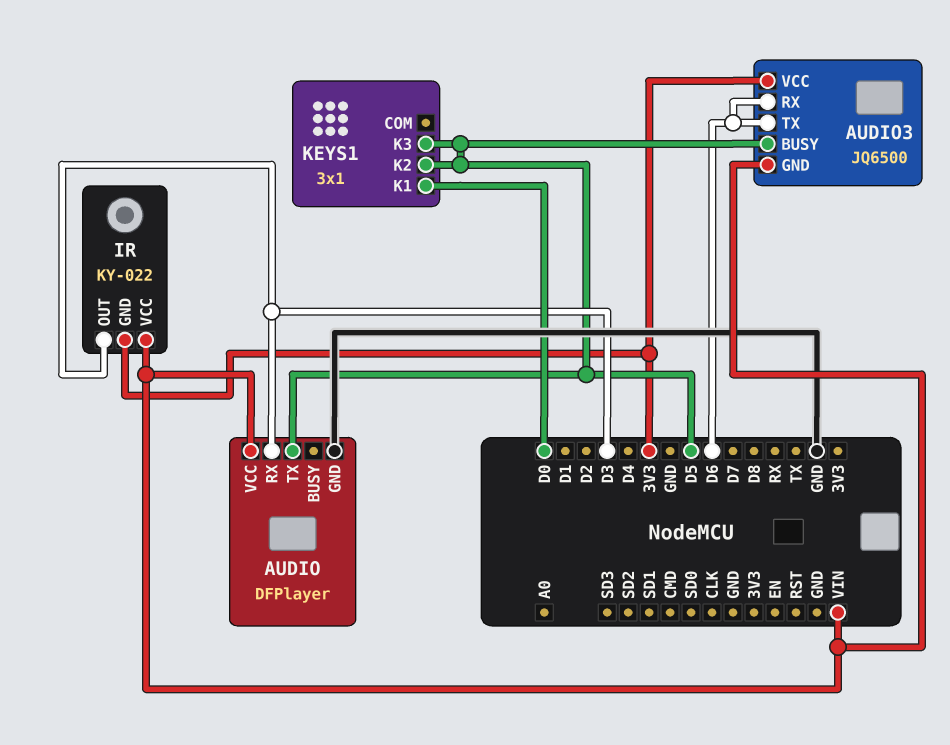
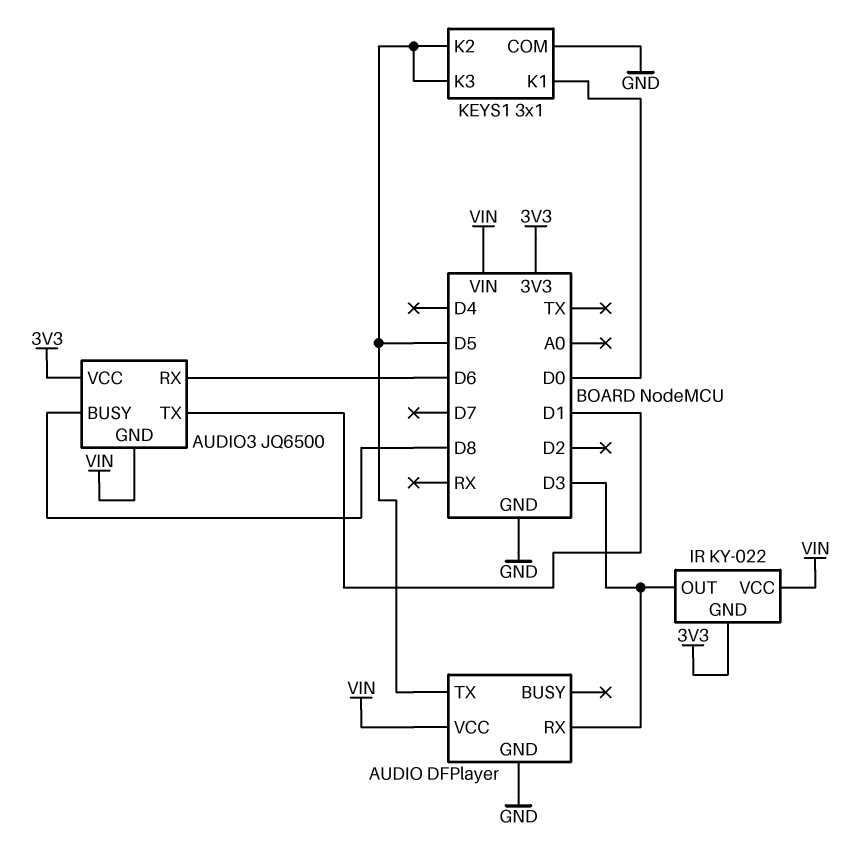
AUDIO3 pin BUSY: D5 -> D8
AUDIO3 pin TX: D6 -> D1
KEYS1 pin COM: none -> GND

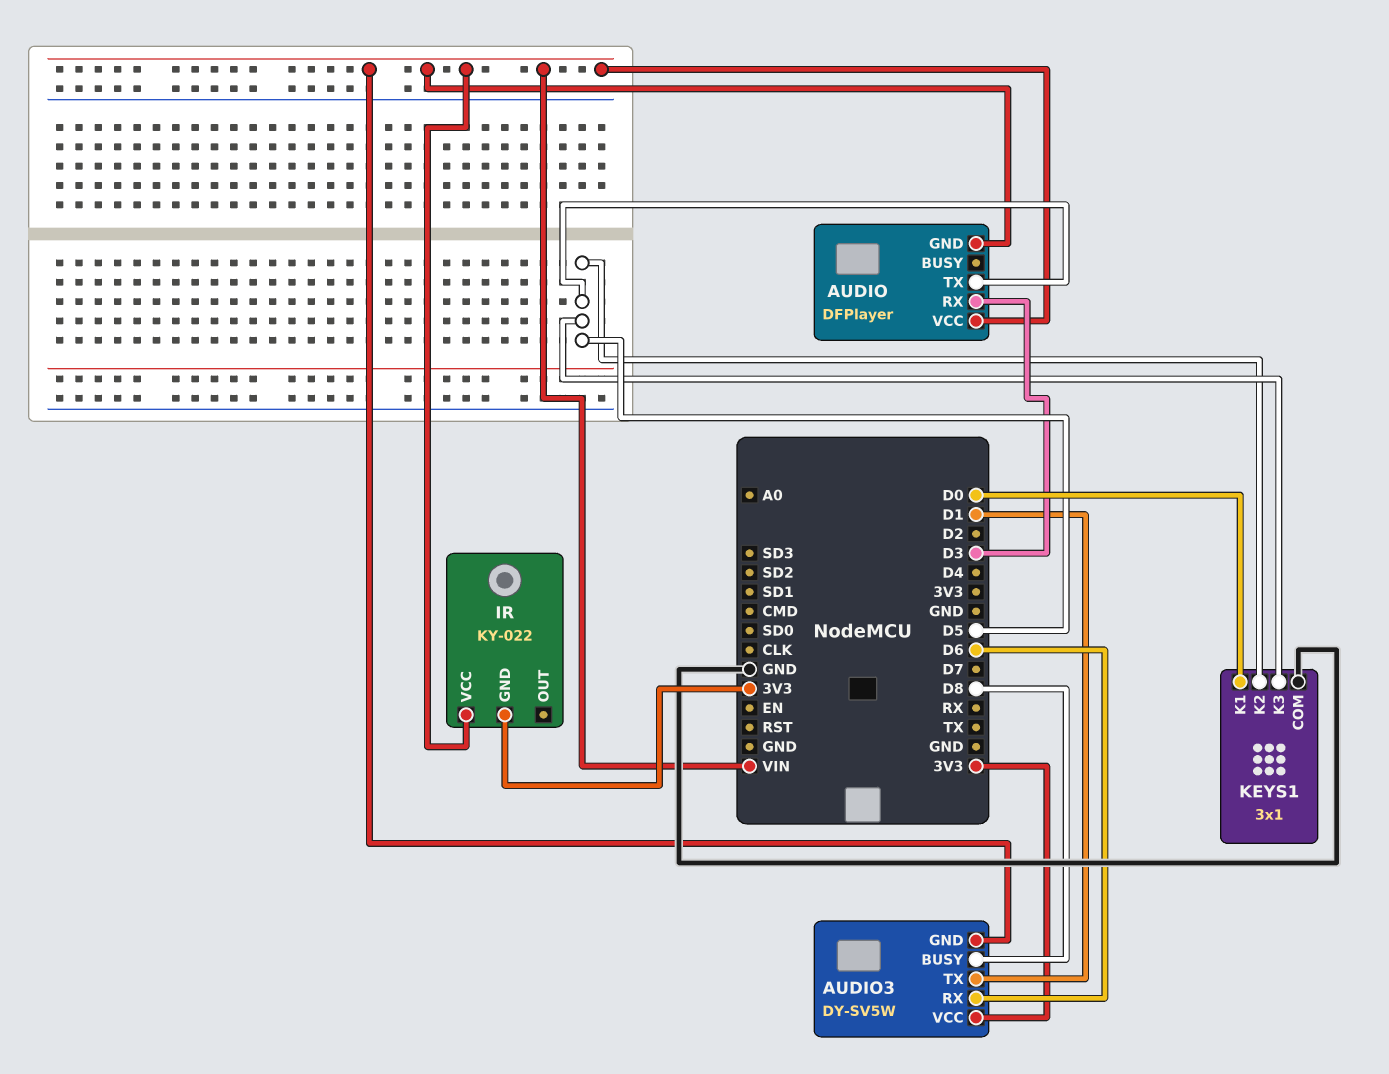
AUDIO pin GND: GND -> VIN
AUDIO3: JQ6500 -> DY-SV5W
IR pin OUT: D3 -> none

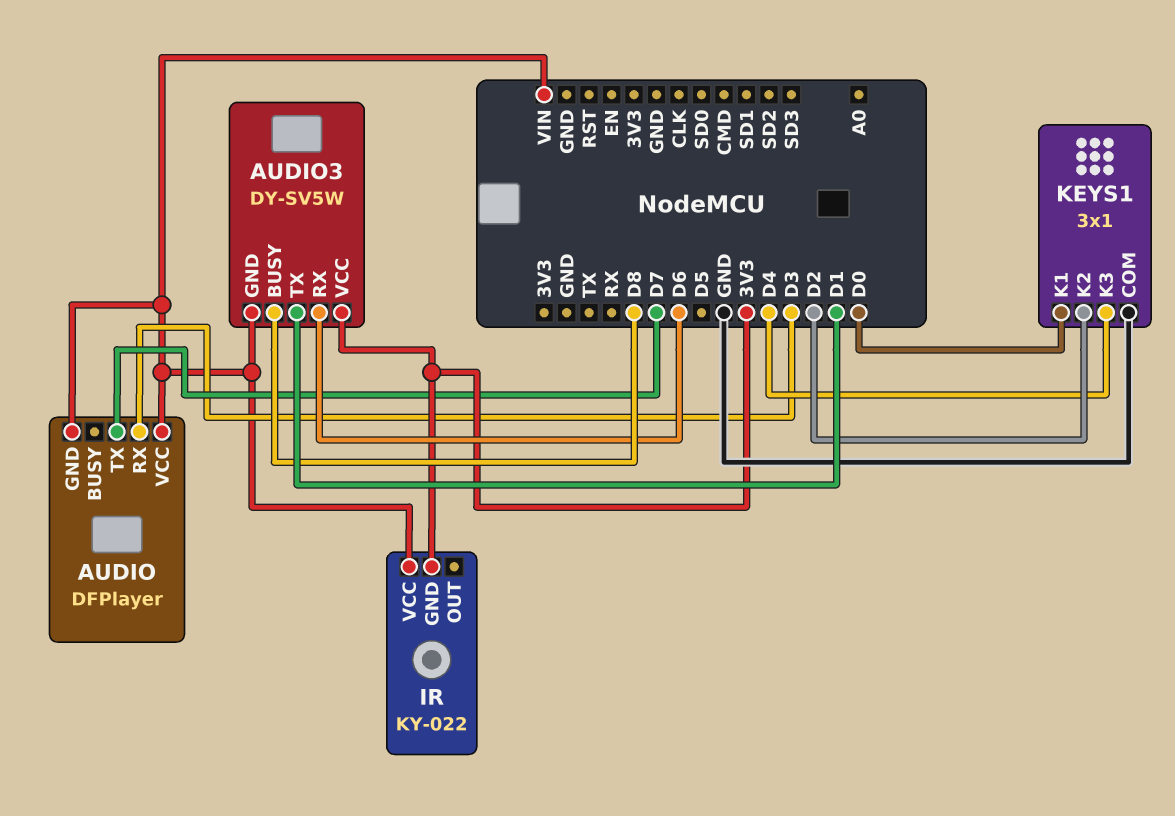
AUDIO pin TX: D5 -> D7
KEYS1 pin K2: D5 -> D2
KEYS1 pin K3: D5 -> D4

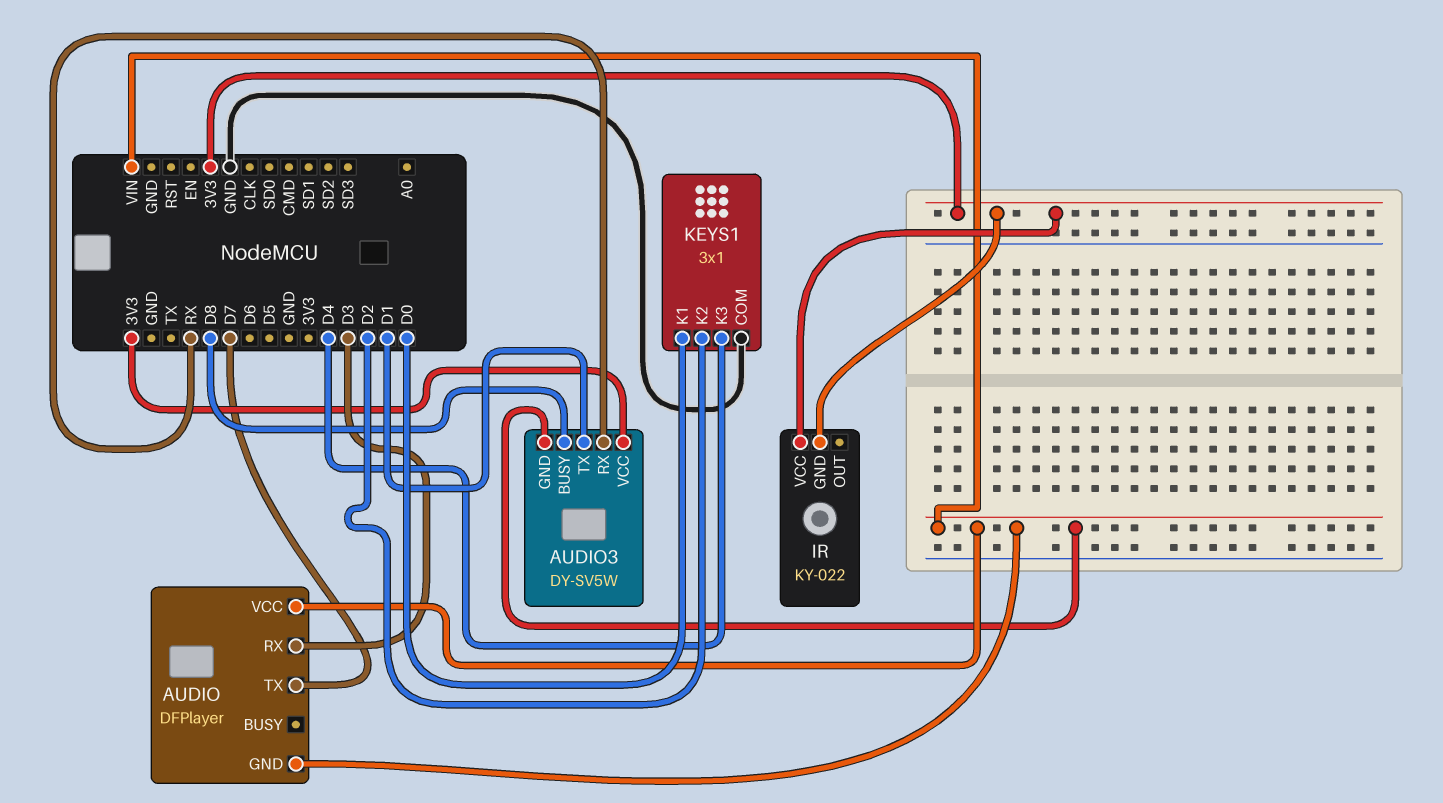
AUDIO3 pin RX: D6 -> RX
IR pin VCC: VIN -> 3V3

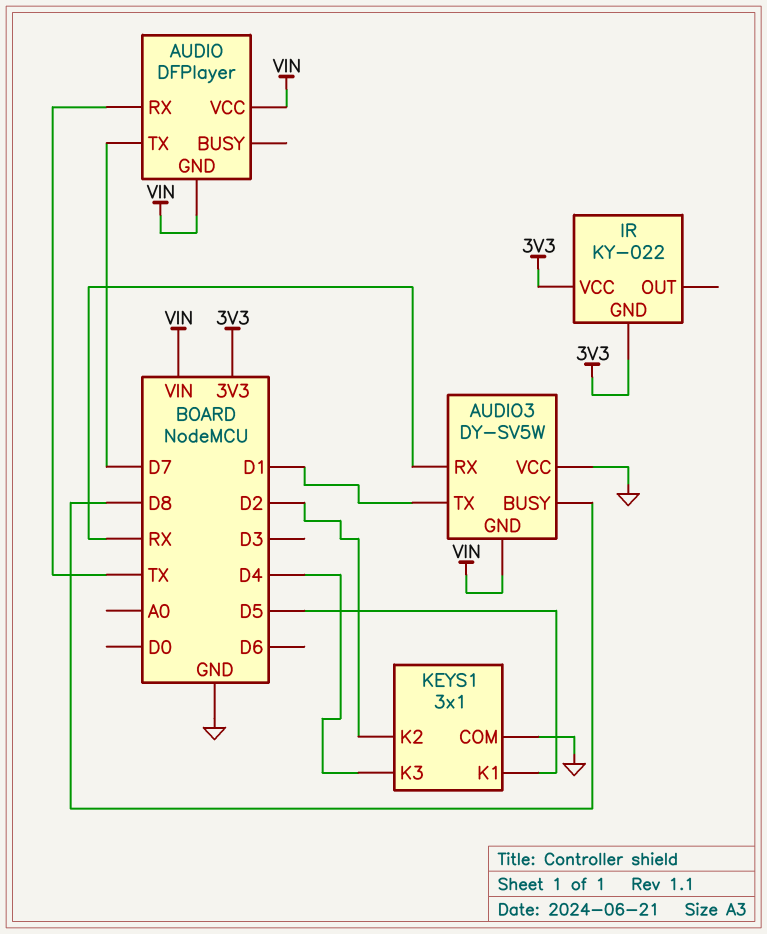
AUDIO pin RX: D3 -> TX
AUDIO3 pin VCC: 3V3 -> GND
KEYS1 pin K1: D0 -> D5

